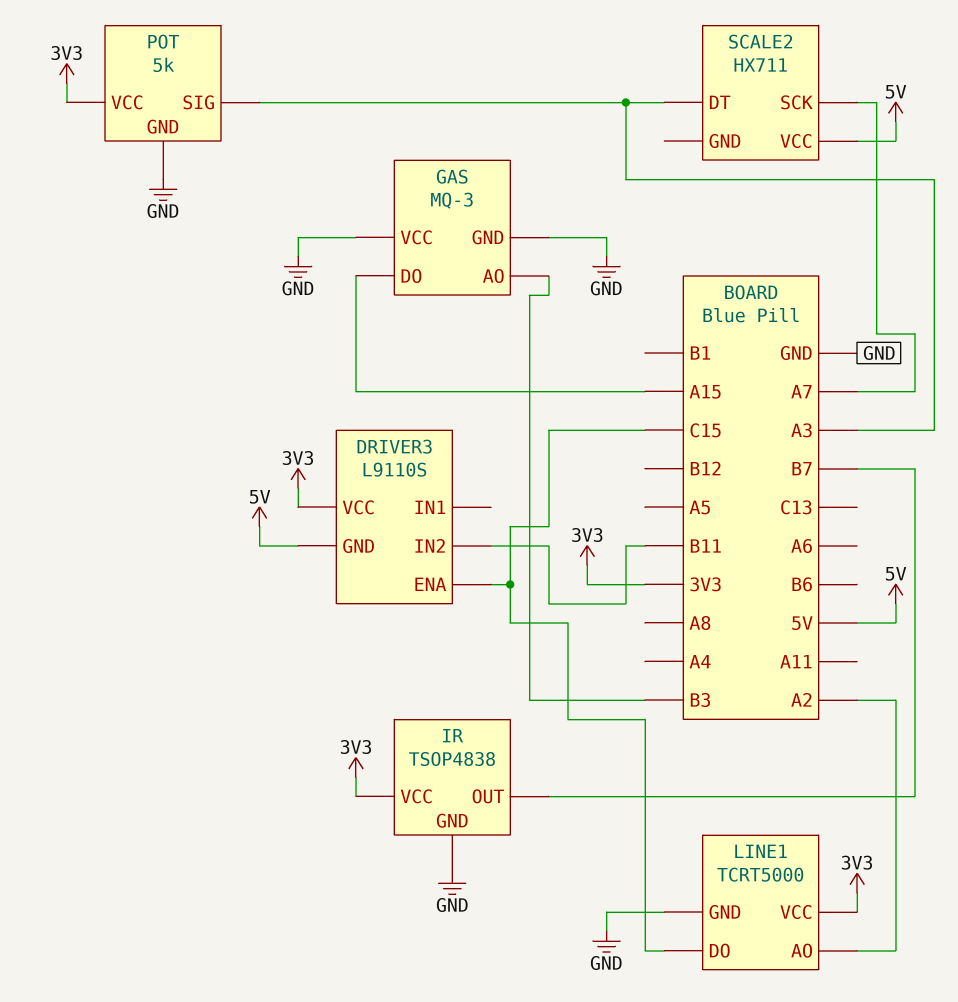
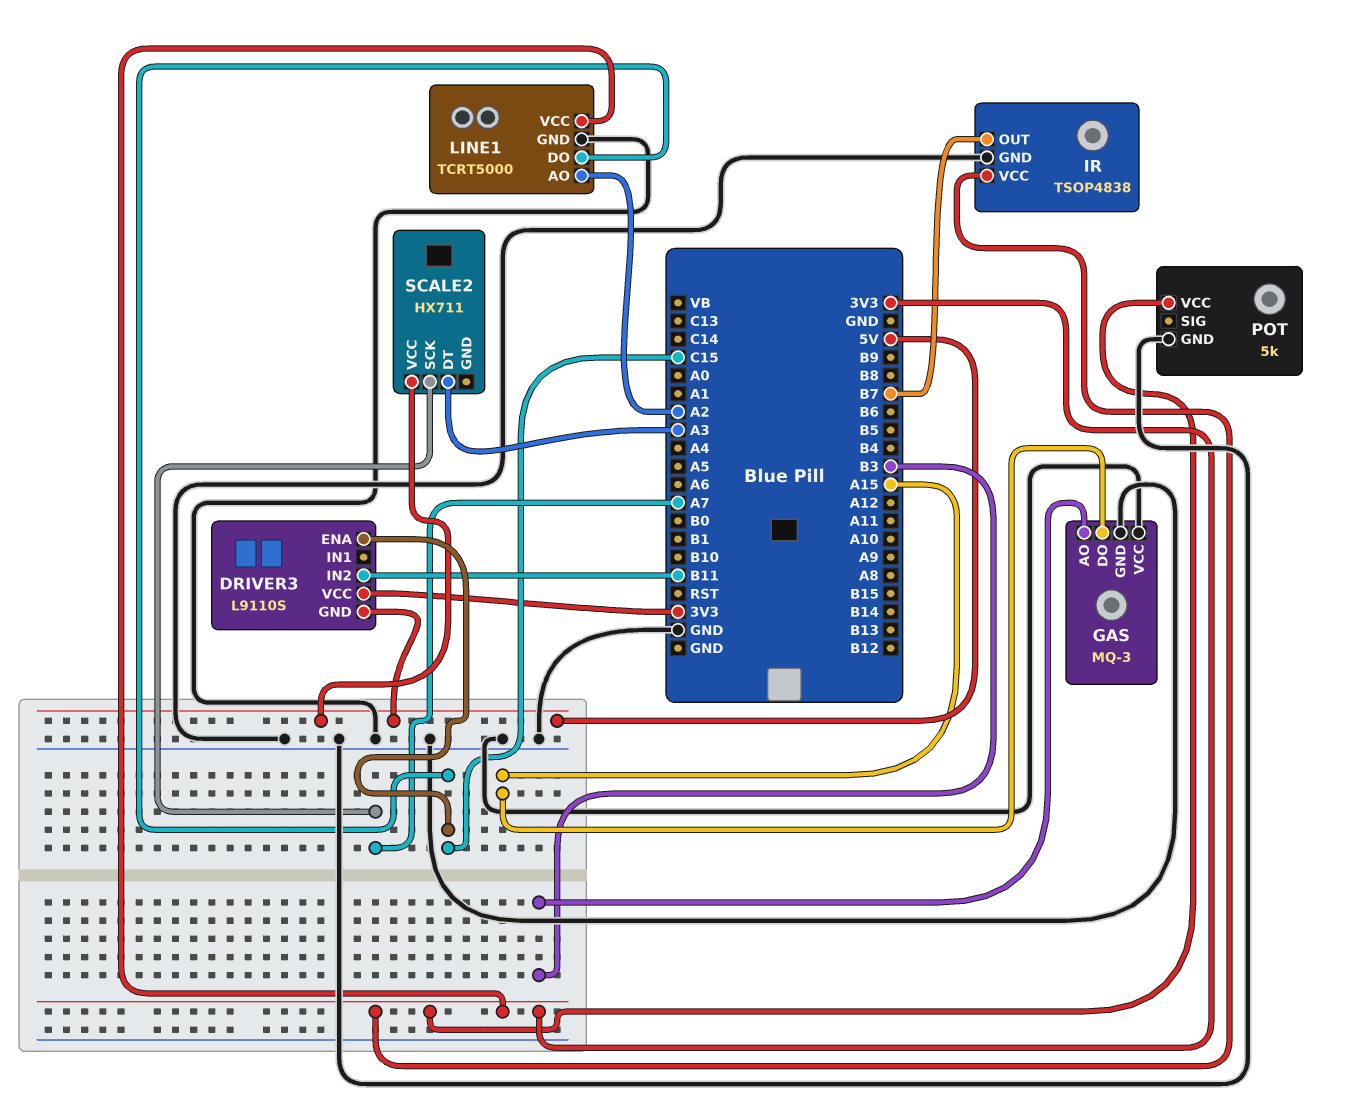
POT pin SIG: A3 -> none

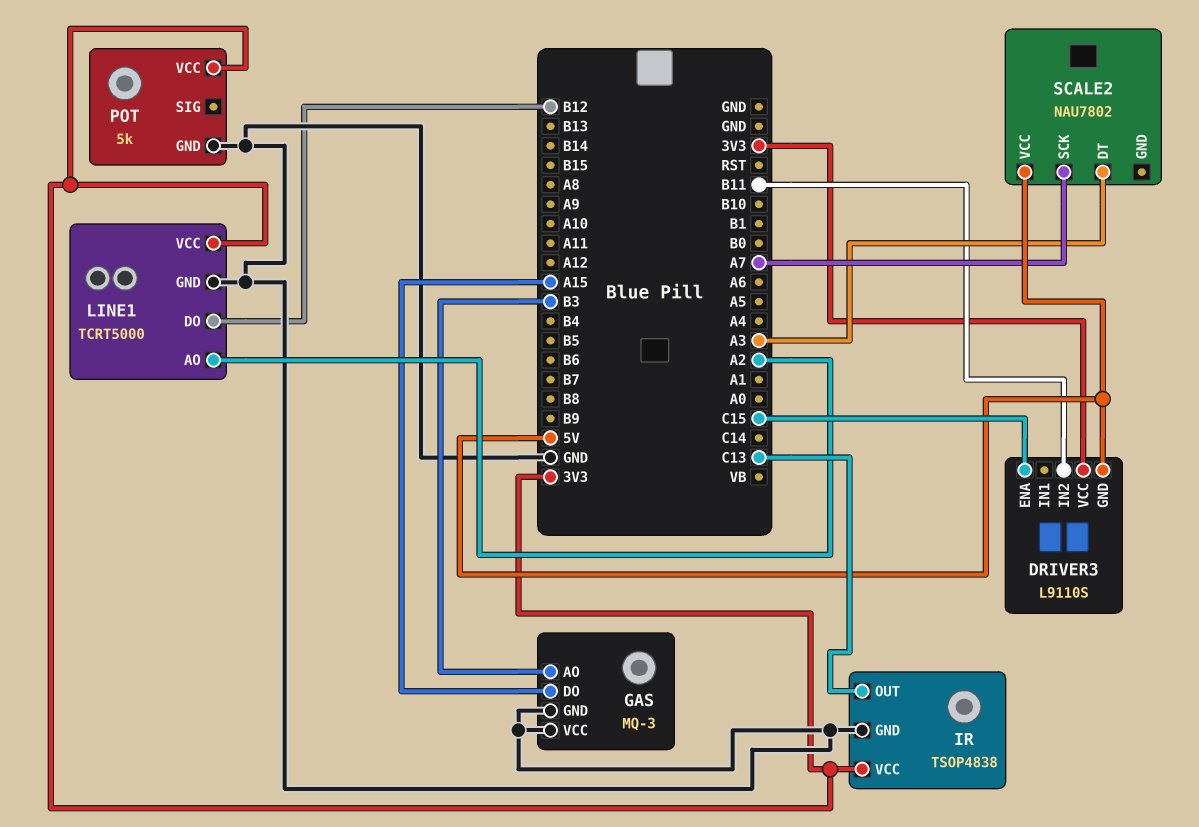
IR pin OUT: B7 -> C13
LINE1 pin DO: C15 -> B12
SCALE2: HX711 -> NAU7802

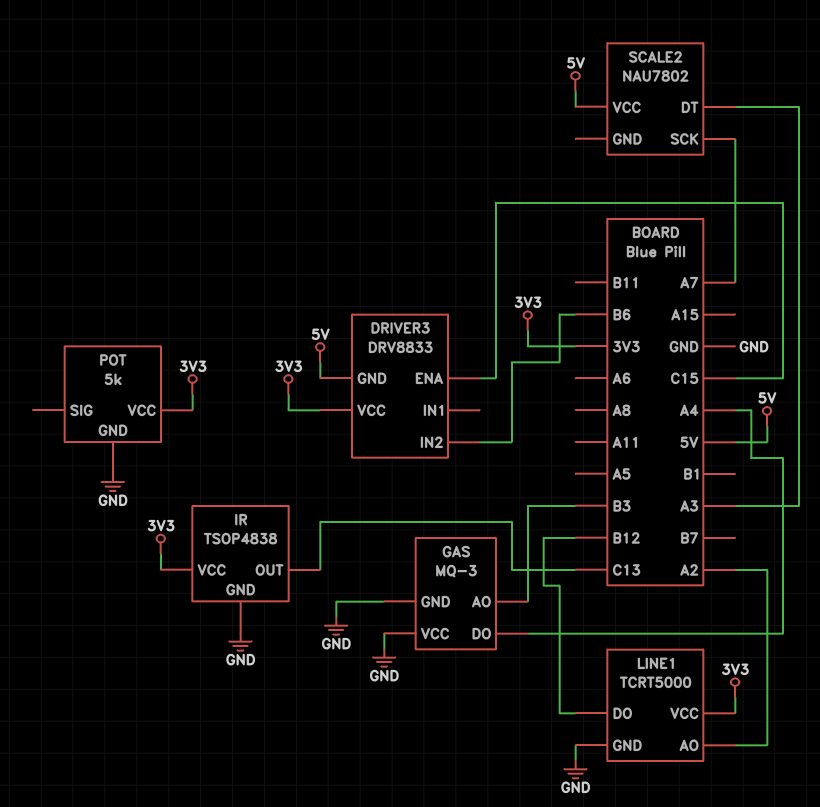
DRIVER3: L9110S -> DRV8833
DRIVER3 pin IN2: B11 -> B6
GAS pin DO: A15 -> A4

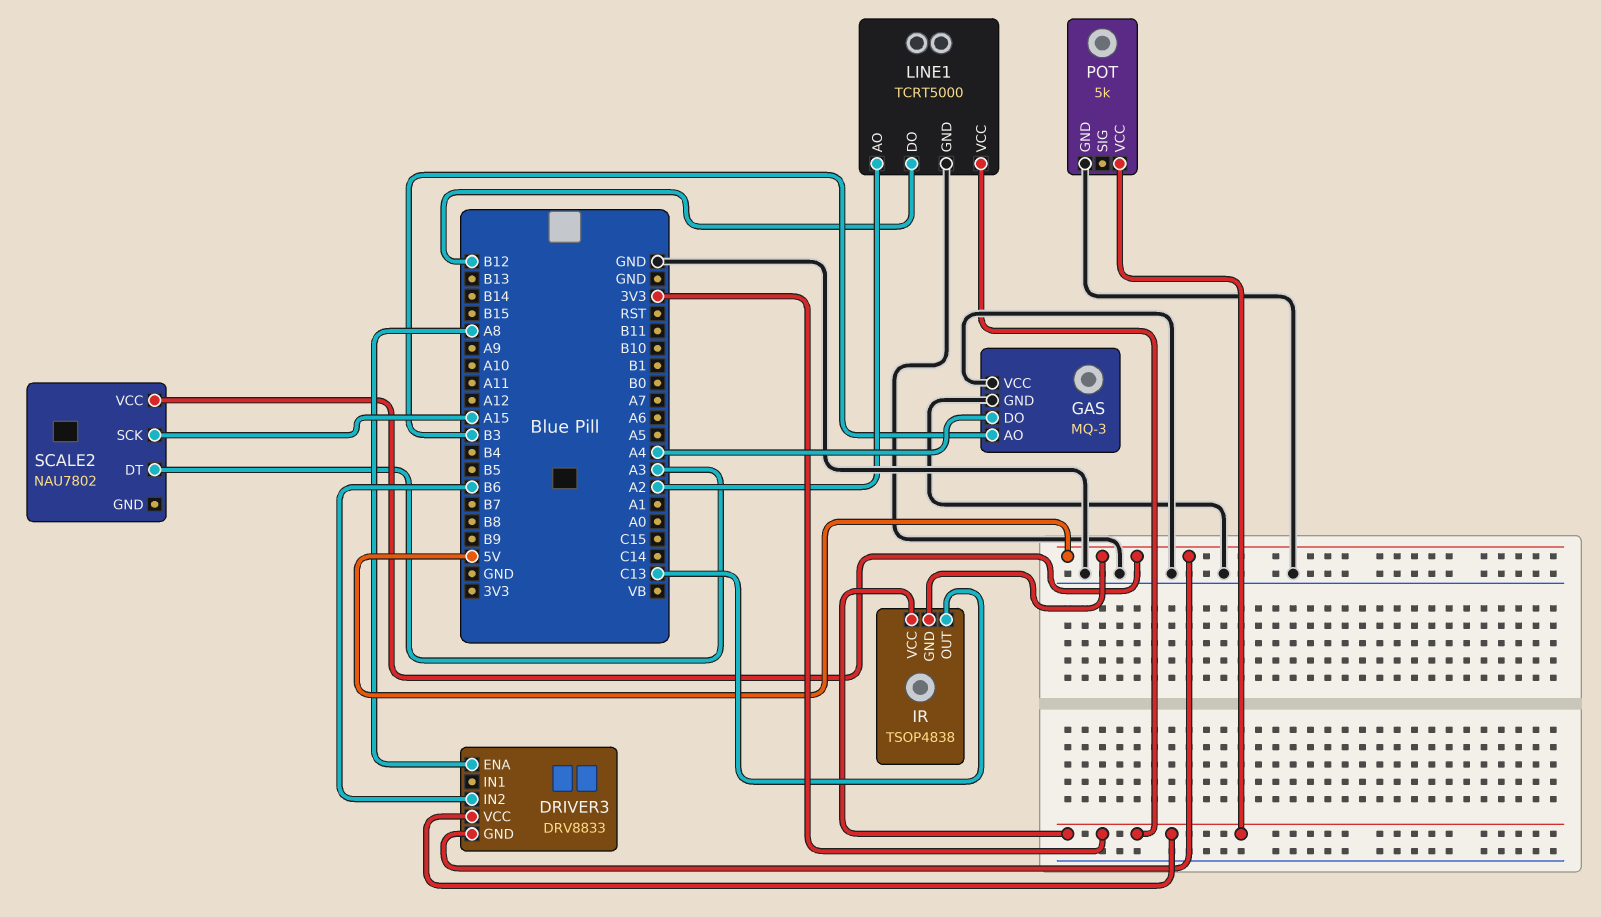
DRIVER3 pin ENA: C15 -> A8
IR pin GND: GND -> 5V
SCALE2 pin SCK: A7 -> A15

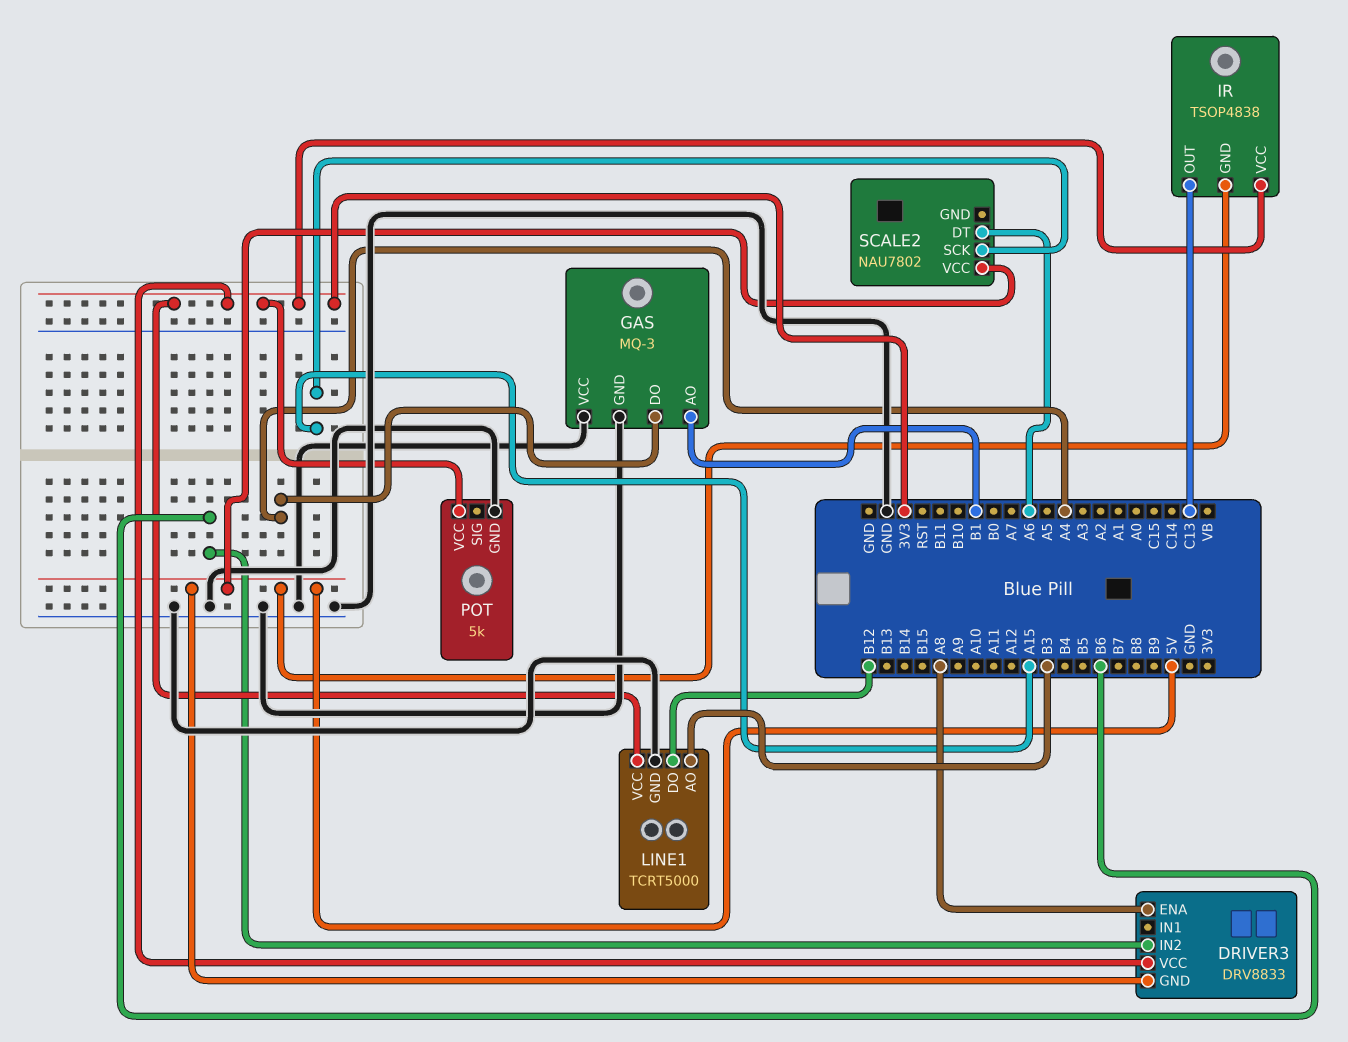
GAS pin AO: B3 -> B1
LINE1 pin AO: A2 -> B3
SCALE2 pin DT: A3 -> A6

